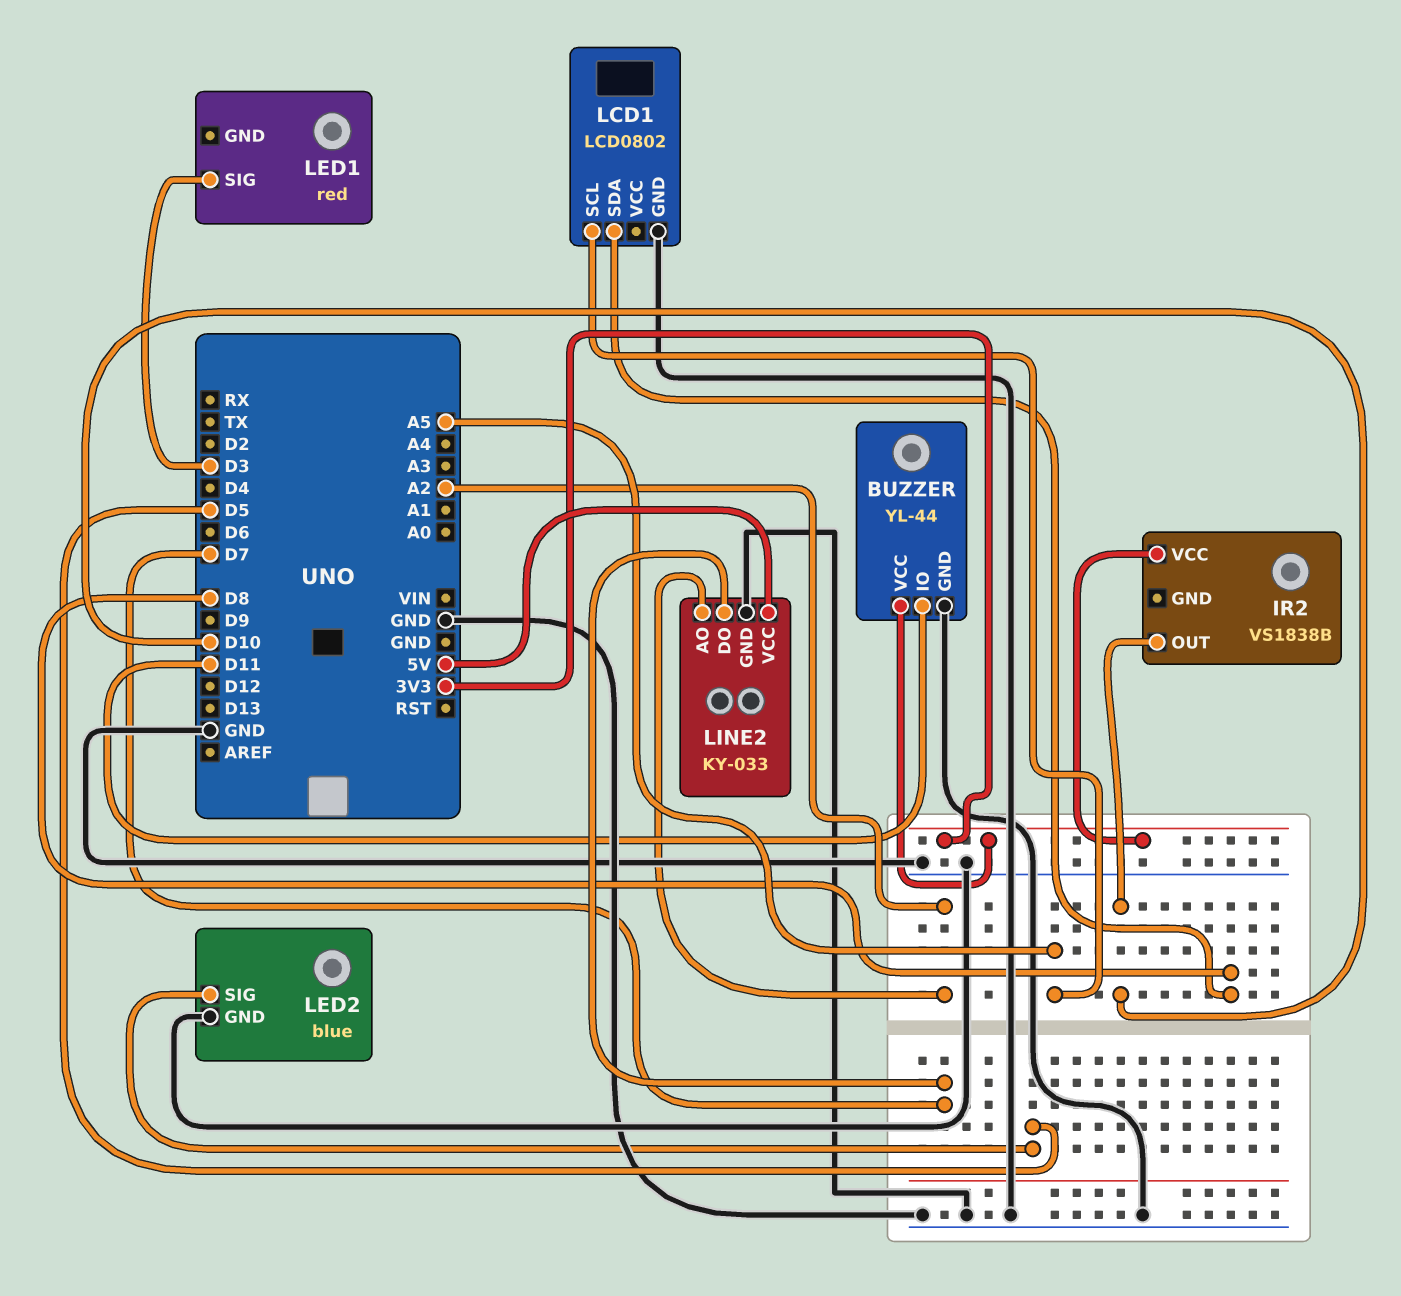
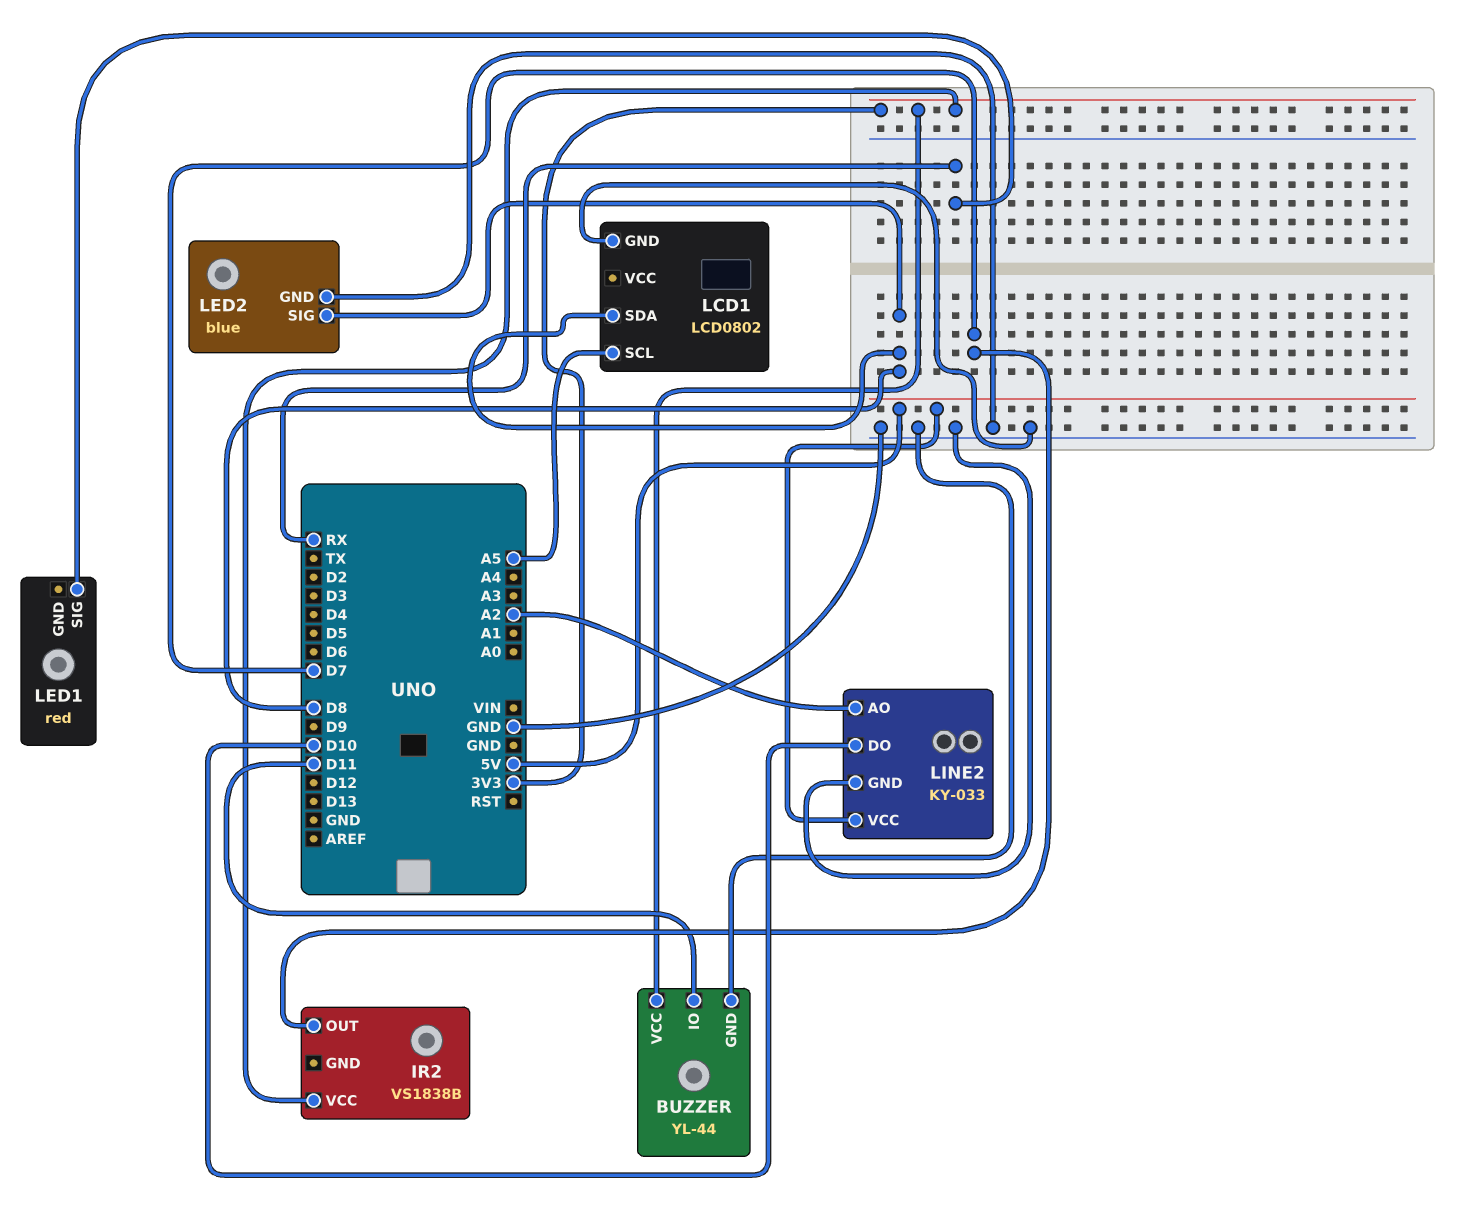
IR2 pin OUT: D10 -> D7
LED1 pin SIG: D3 -> RX
LED2 pin SIG: D5 -> D8
LINE2 pin DO: D7 -> D10

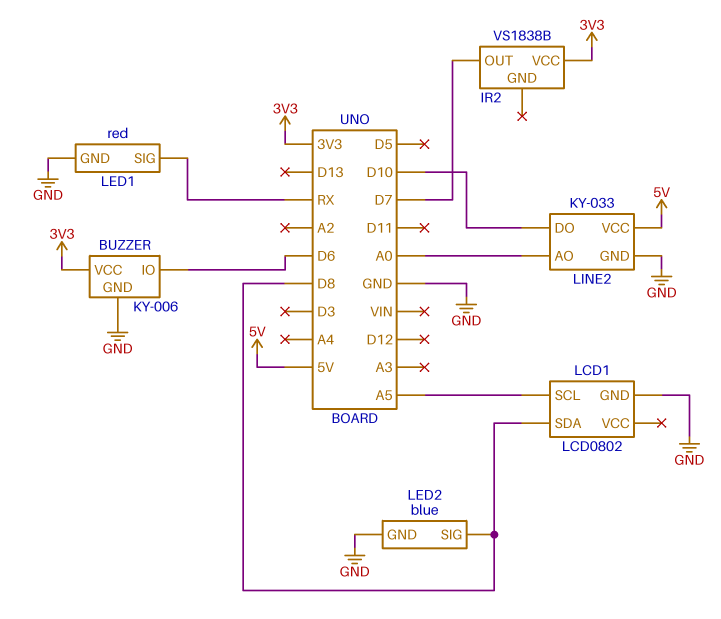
BUZZER: YL-44 -> KY-006
BUZZER pin IO: D11 -> D6
LED1 pin GND: none -> GND
LINE2 pin AO: A2 -> A0

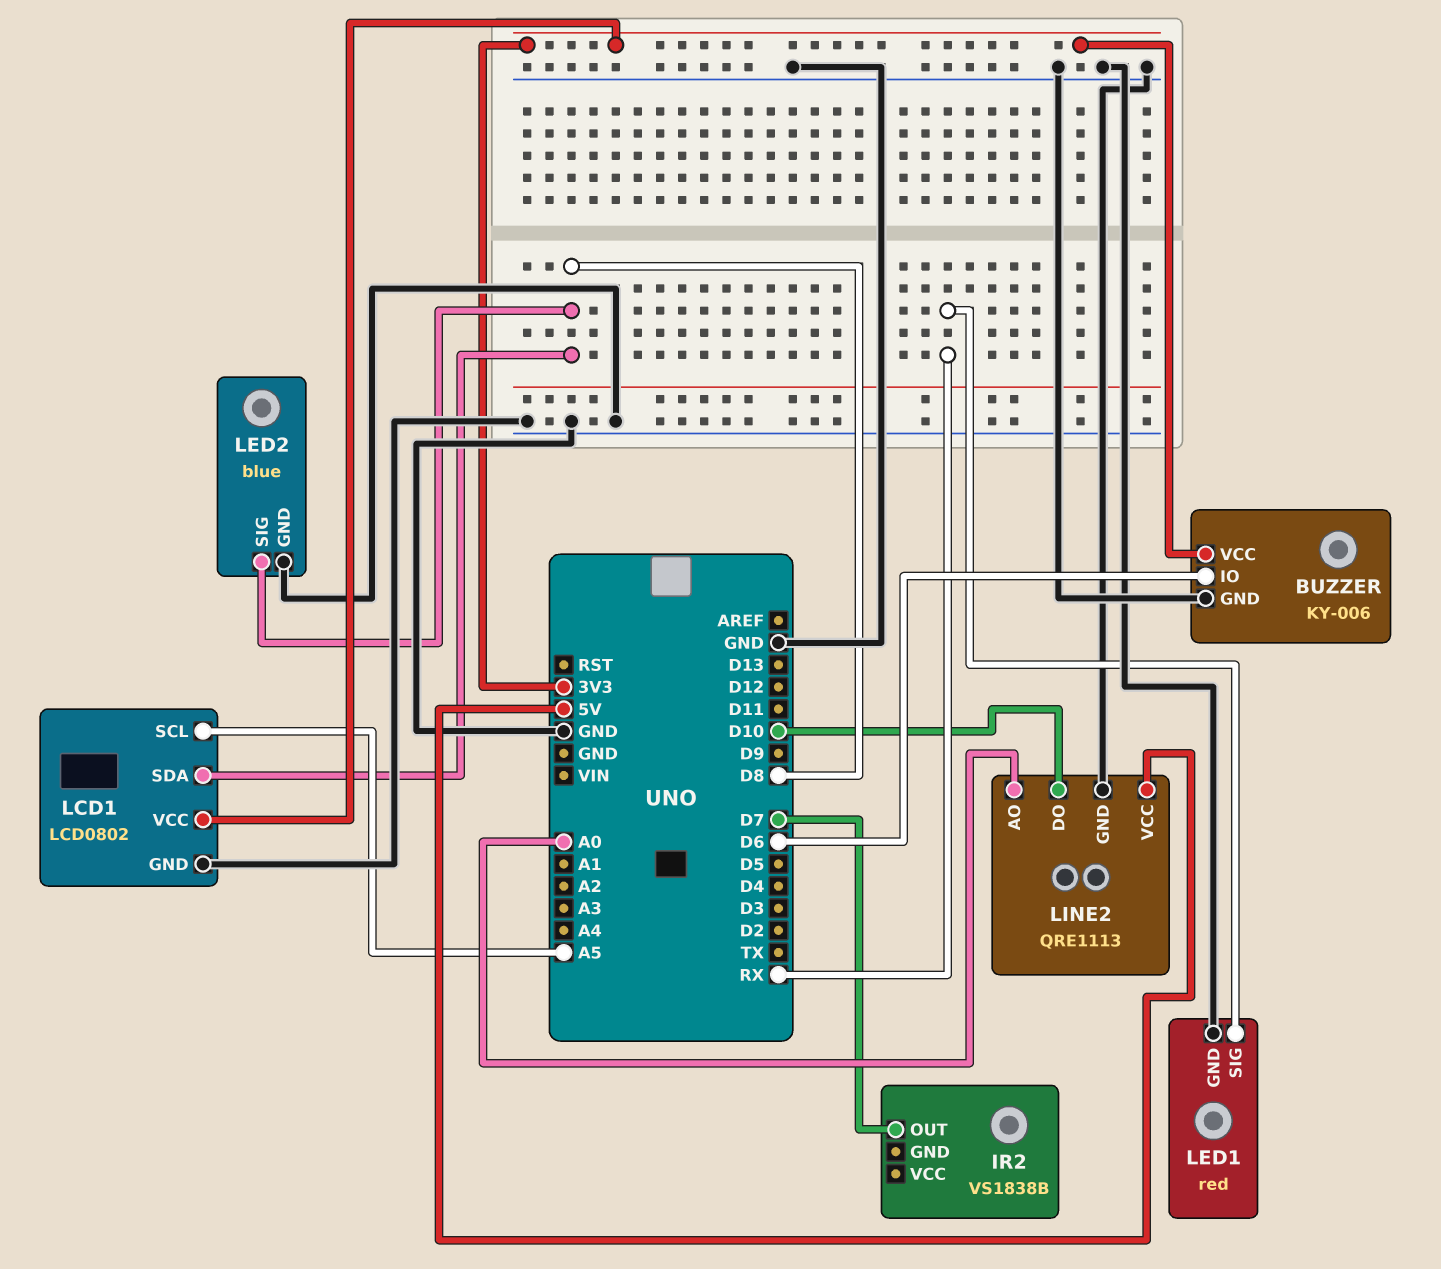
IR2 pin VCC: 3V3 -> none
LCD1 pin VCC: none -> 3V3
LINE2: KY-033 -> QRE1113

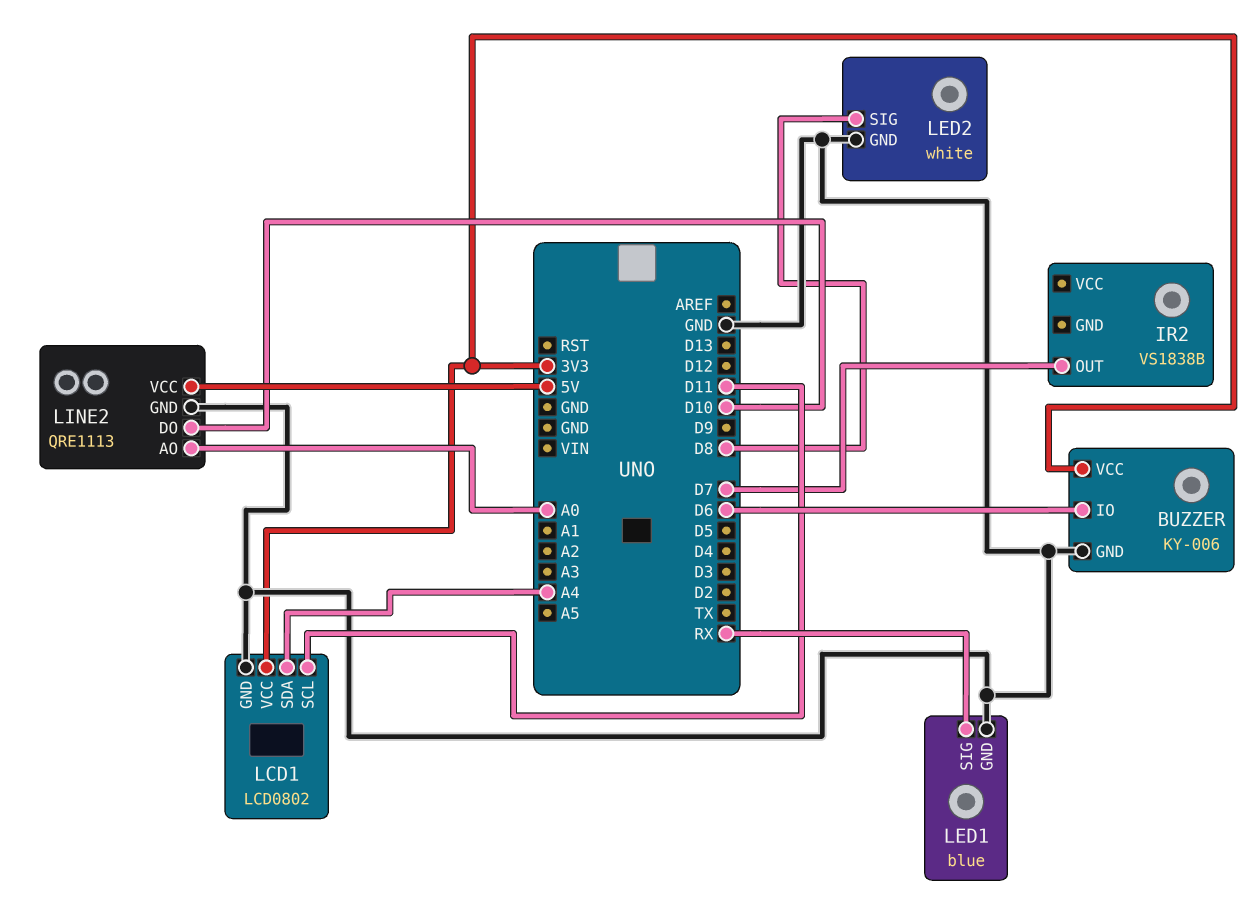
LCD1 pin SCL: A5 -> D11
LCD1 pin SDA: D8 -> A4
LED1: red -> blue
LED2: blue -> white

